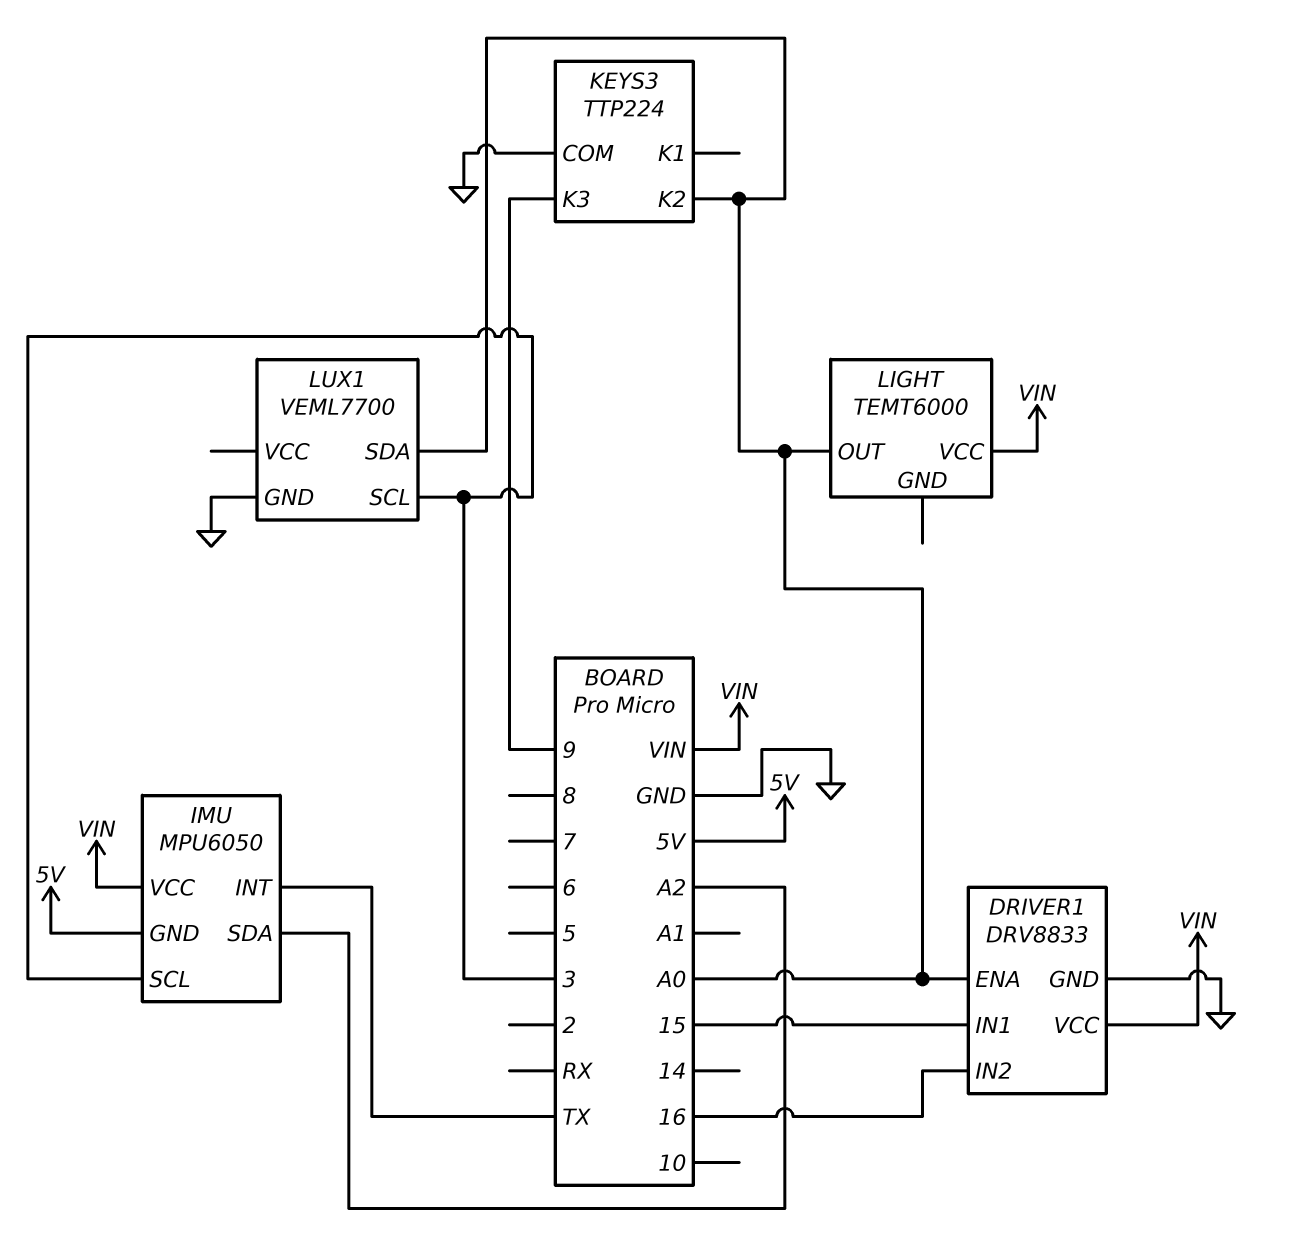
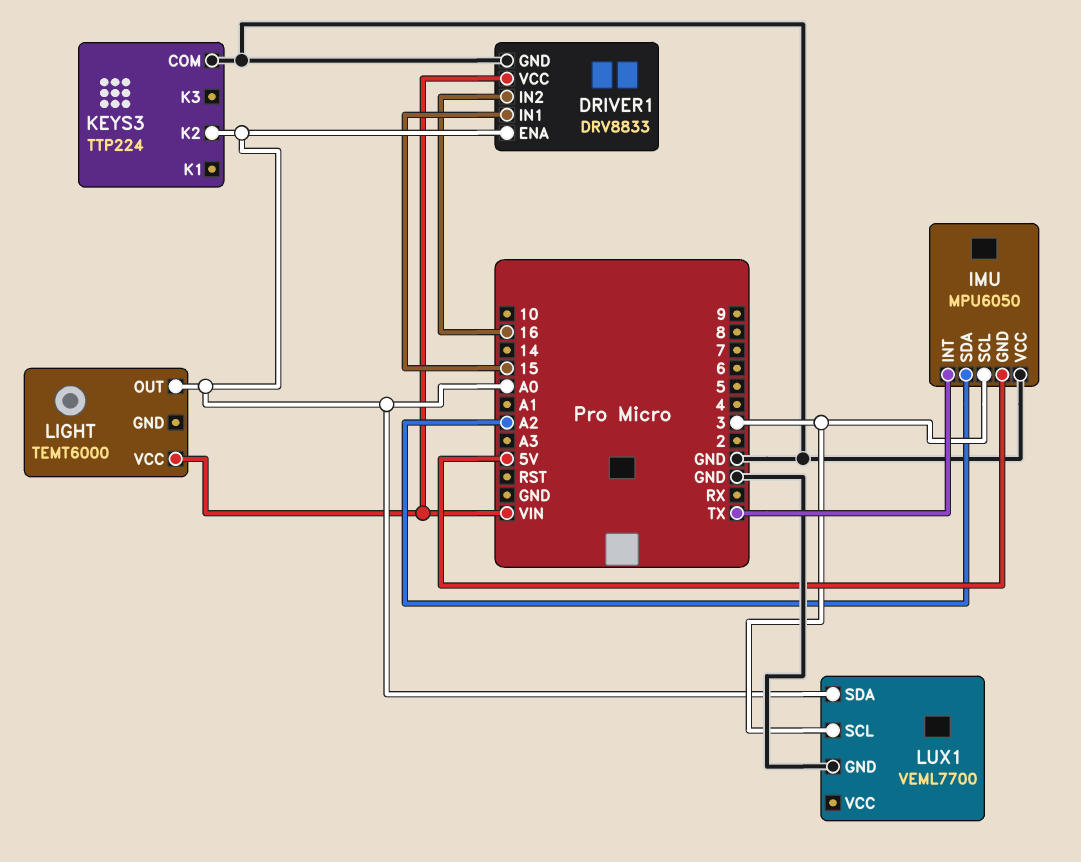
IMU pin VCC: VIN -> GND
KEYS3 pin K3: 9 -> none

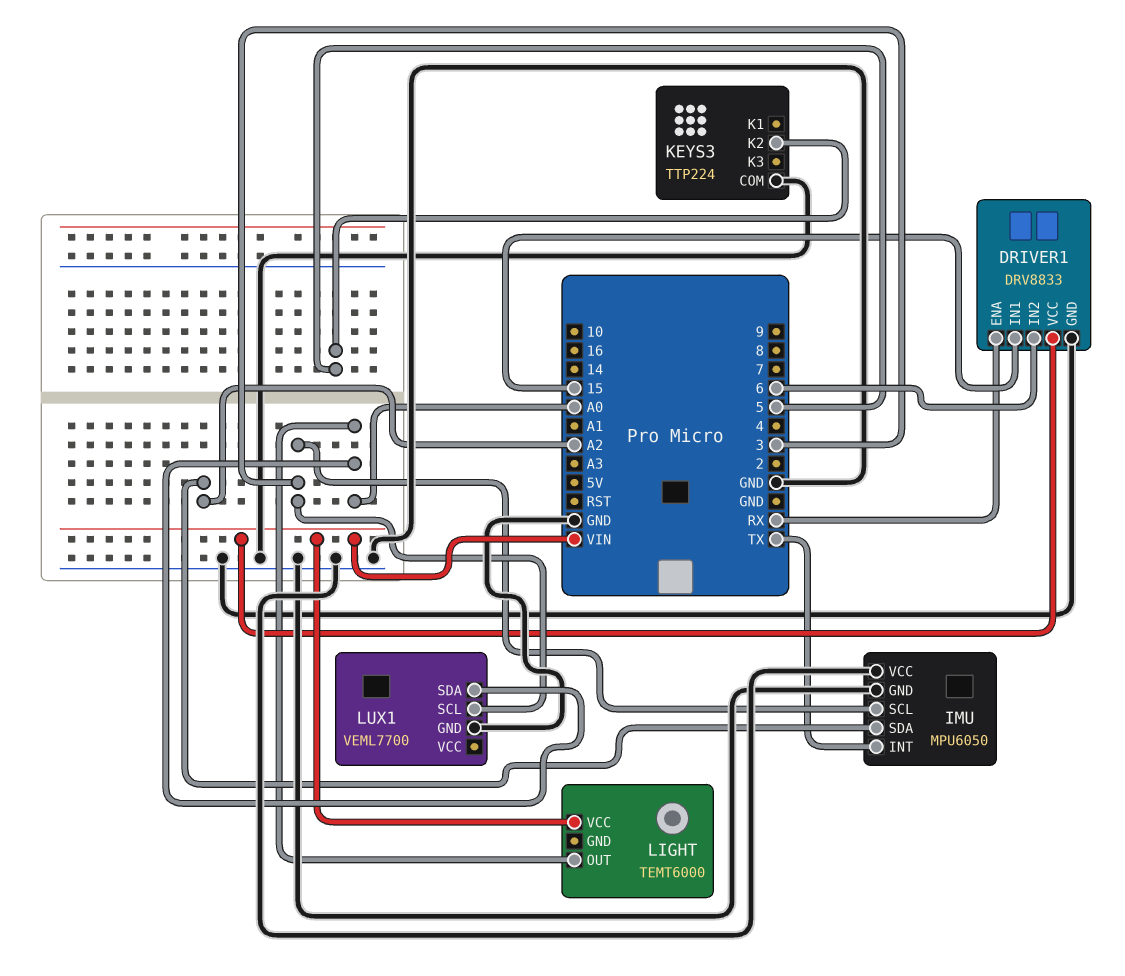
DRIVER1 pin ENA: A0 -> RX
DRIVER1 pin IN2: 16 -> 6
IMU pin GND: 5V -> GND
KEYS3 pin K2: A0 -> 5

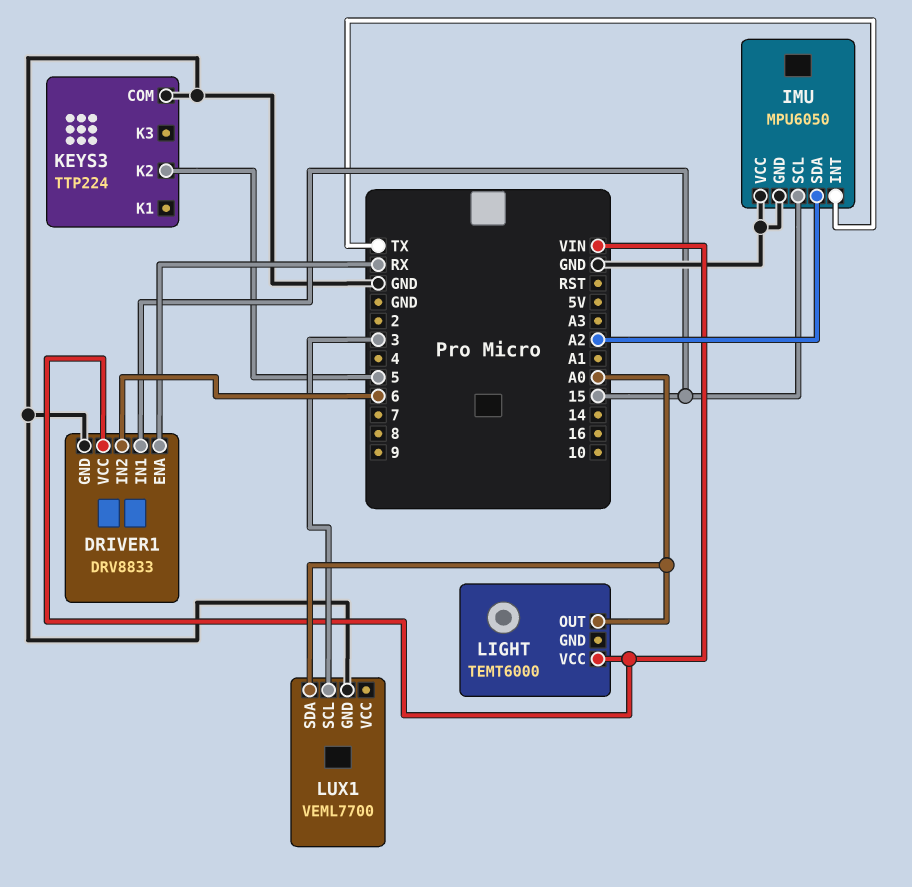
IMU pin SCL: 3 -> 15

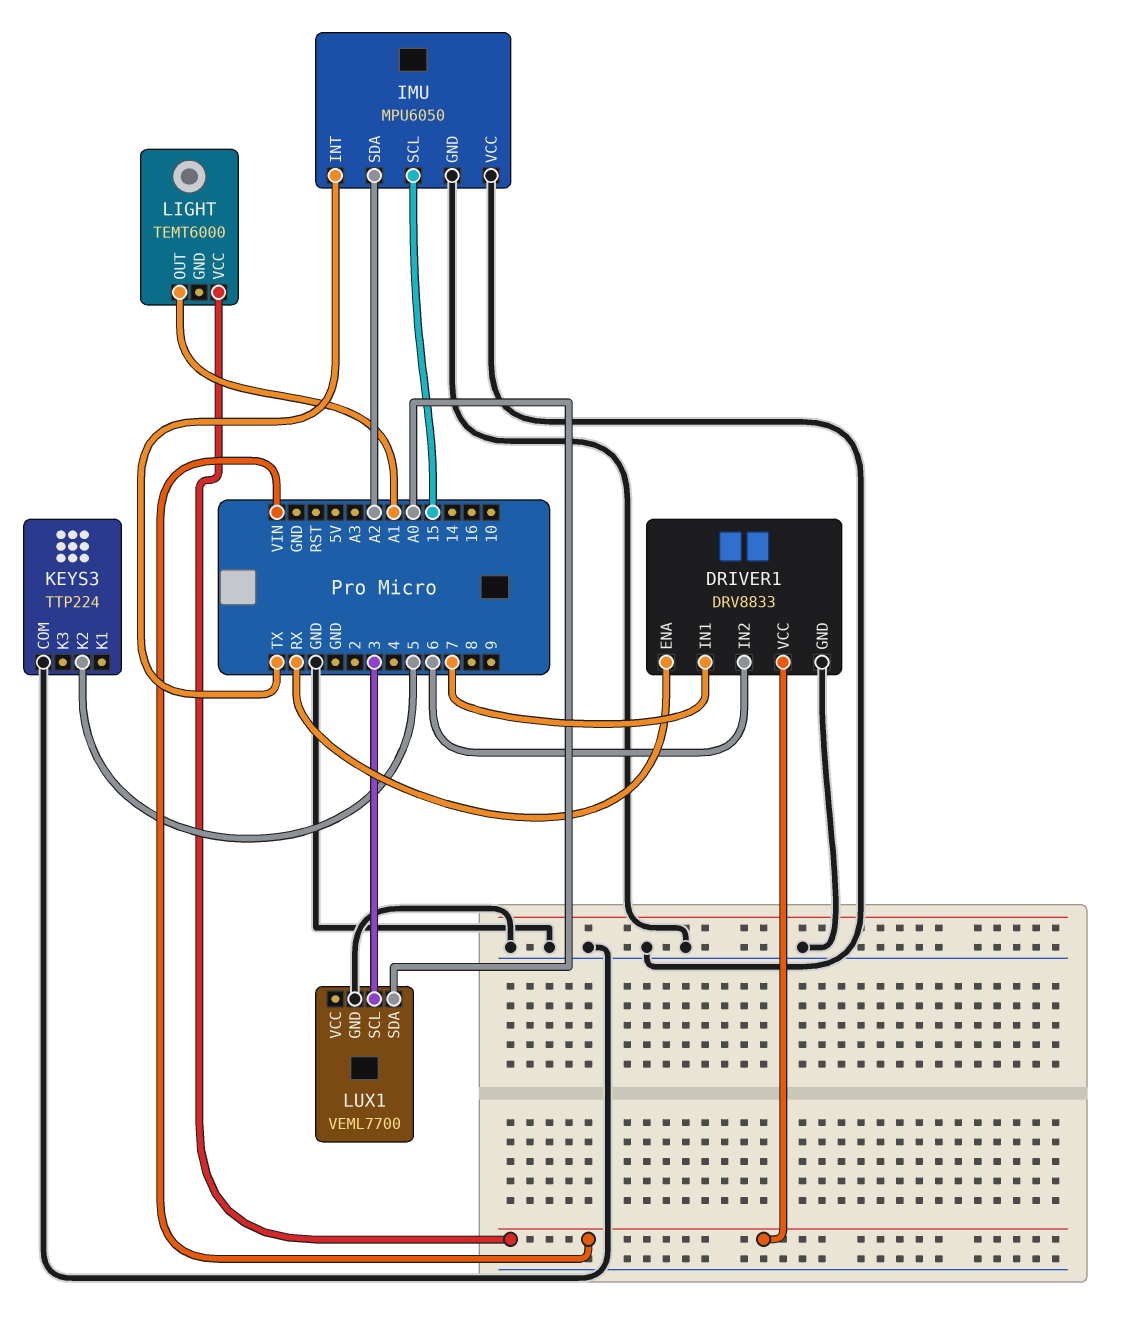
DRIVER1 pin IN1: 15 -> 7
LIGHT pin OUT: A0 -> A1

